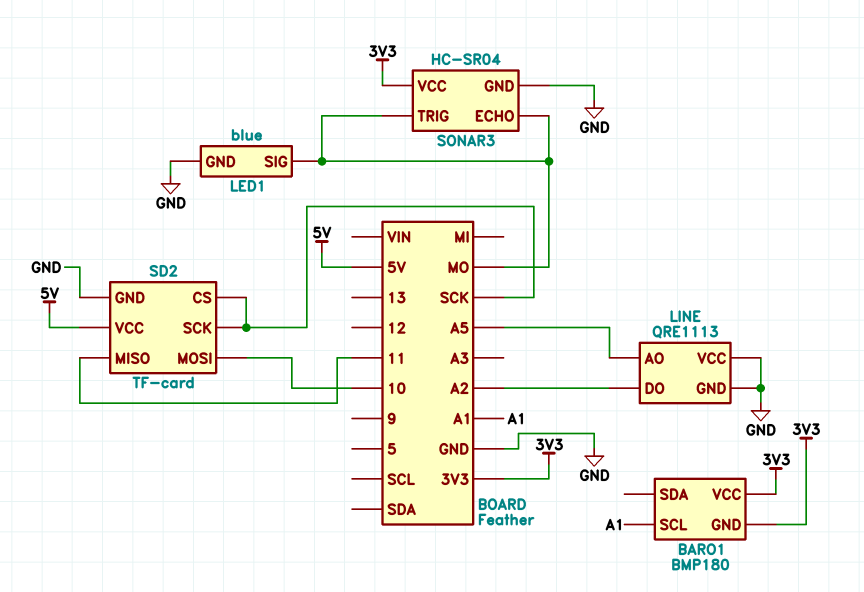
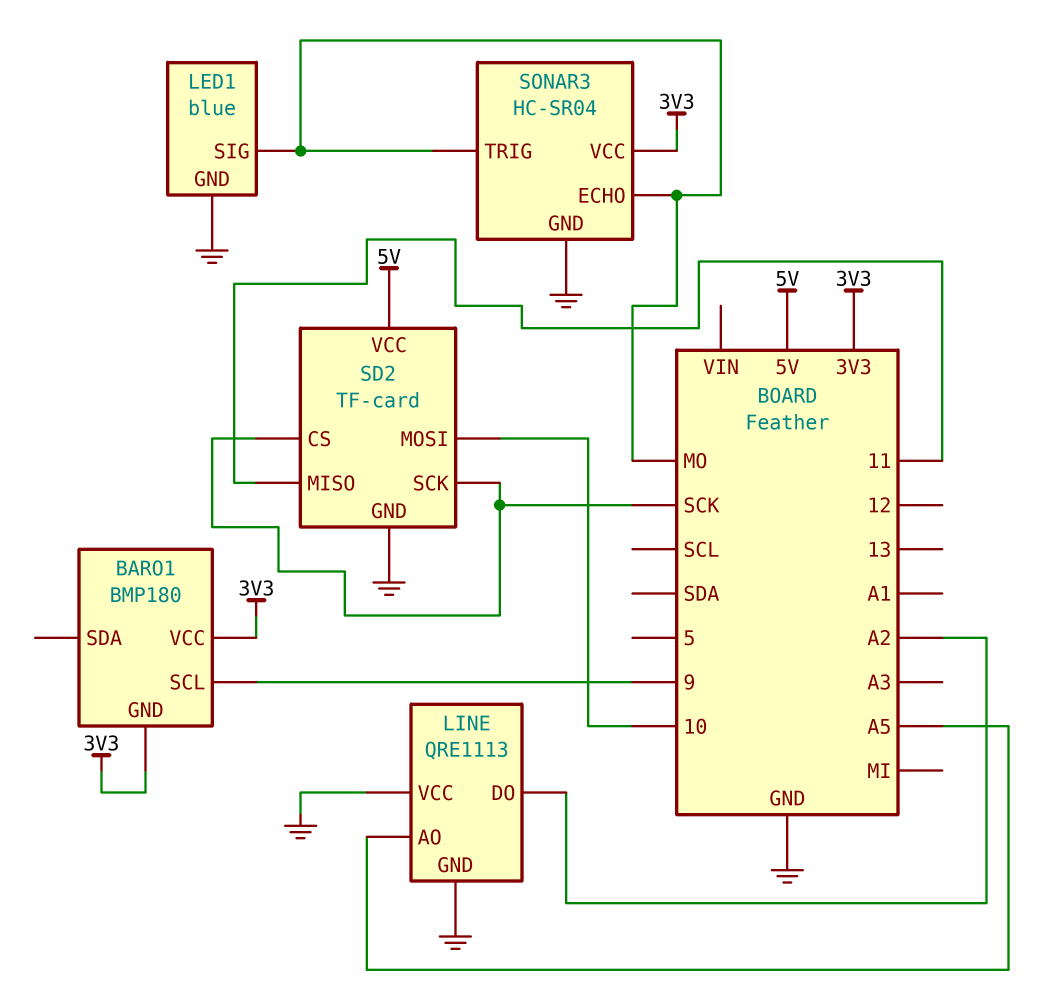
BARO1 pin SCL: A1 -> 9

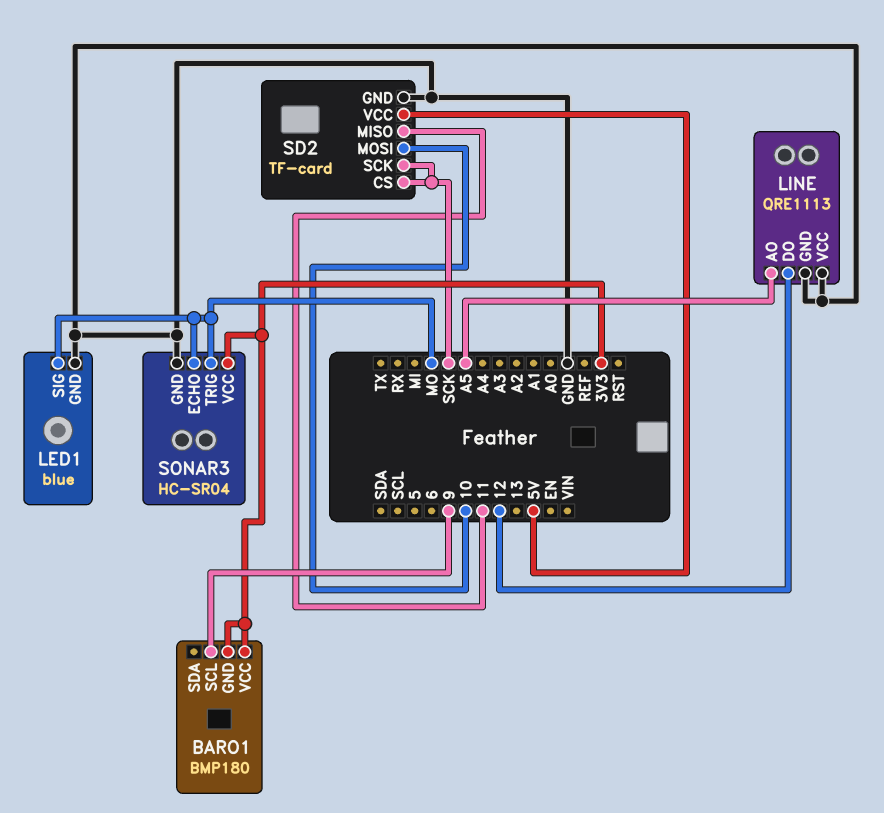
LINE pin DO: A2 -> 12

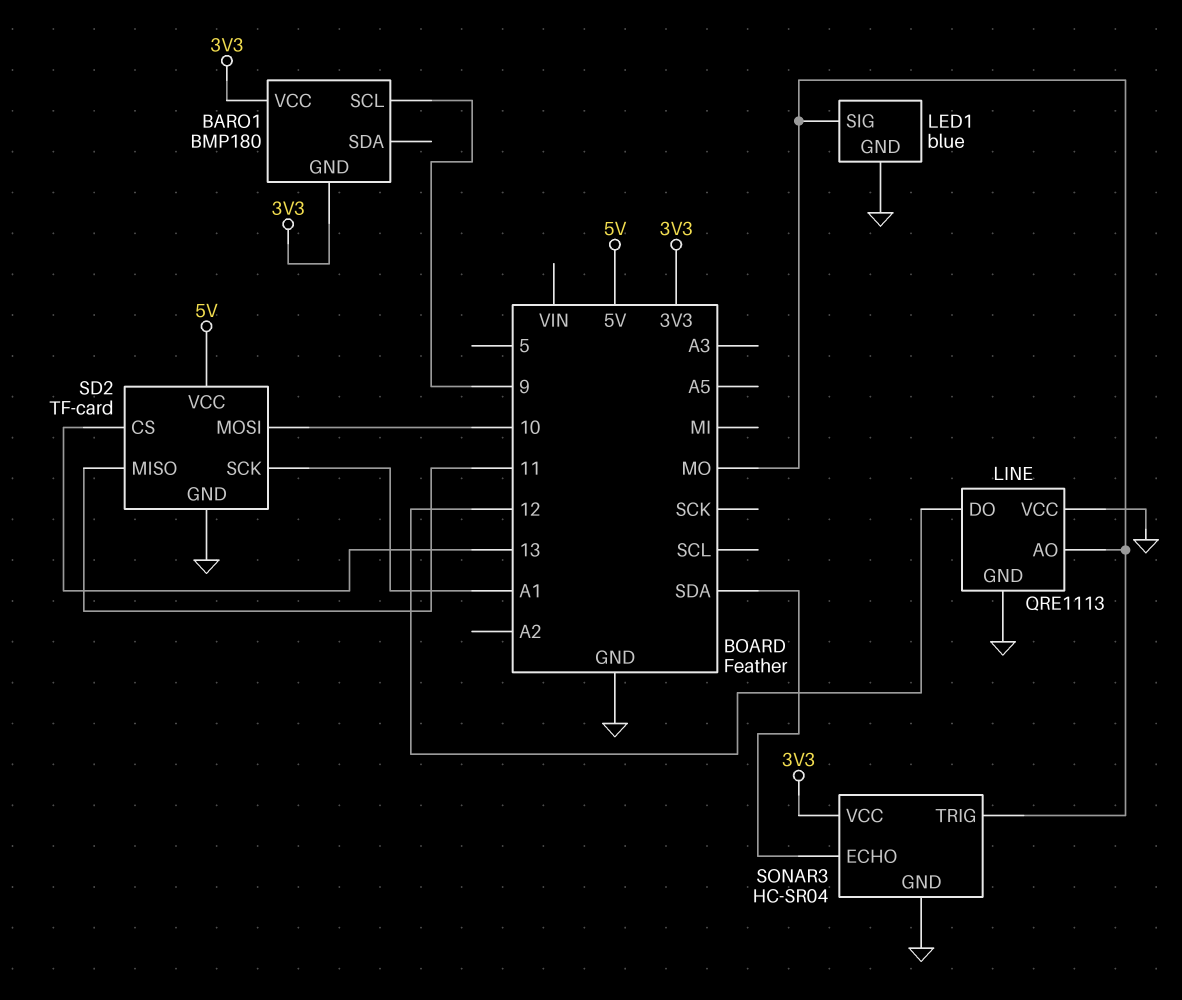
LINE pin AO: A5 -> MO
SD2 pin CS: SCK -> 13
SD2 pin SCK: SCK -> A1
SONAR3 pin ECHO: MO -> SDA

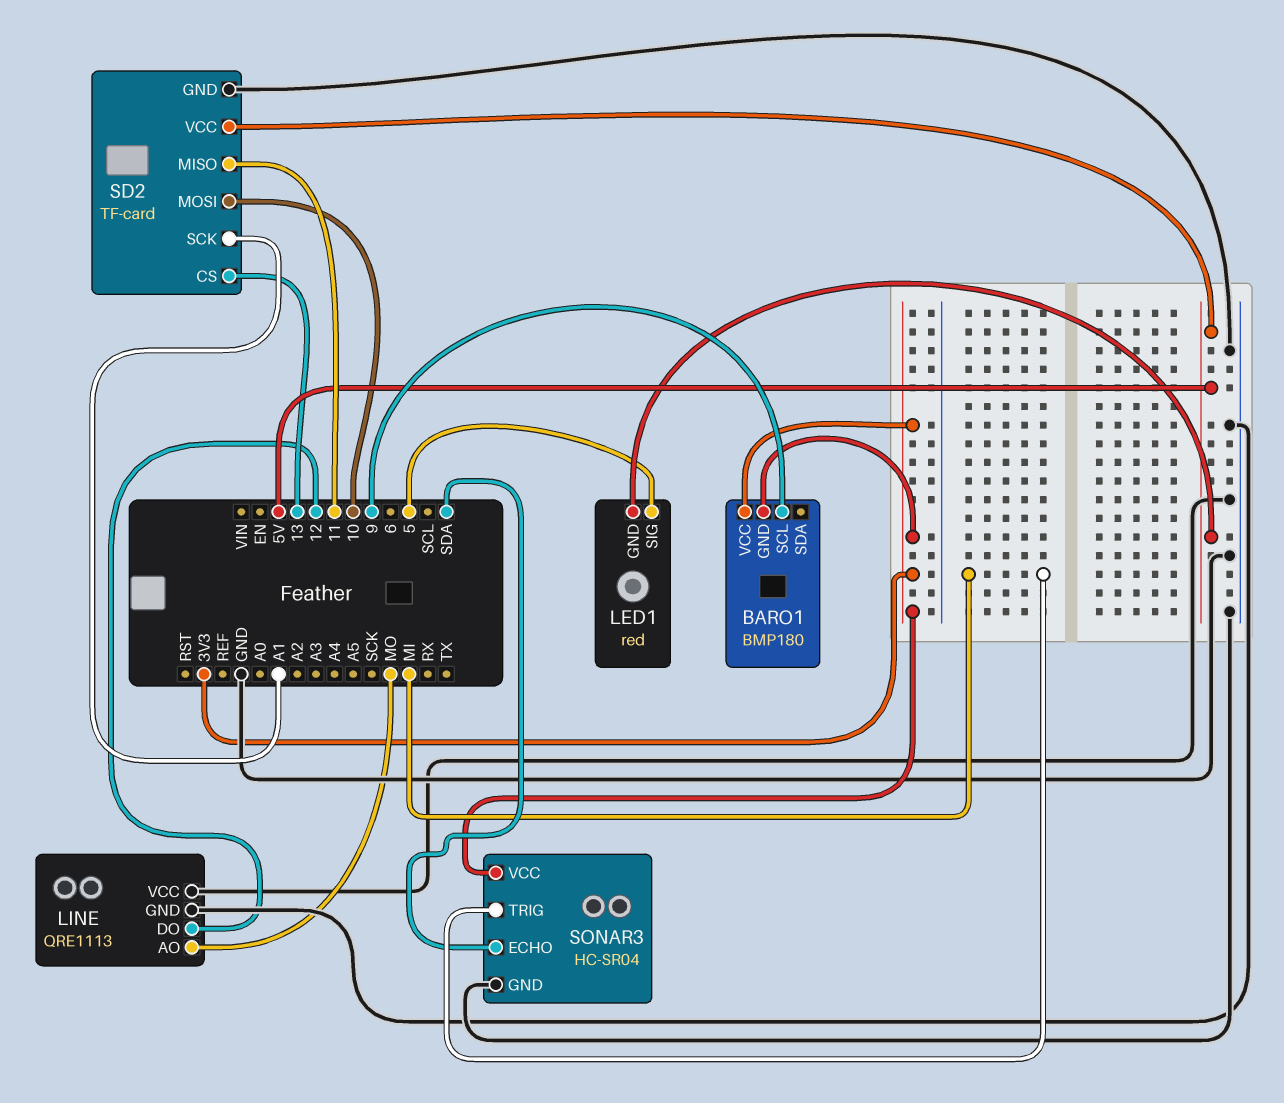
LED1: blue -> red
LED1 pin GND: GND -> 5V
LED1 pin SIG: MO -> 5
SONAR3 pin TRIG: MO -> MI

